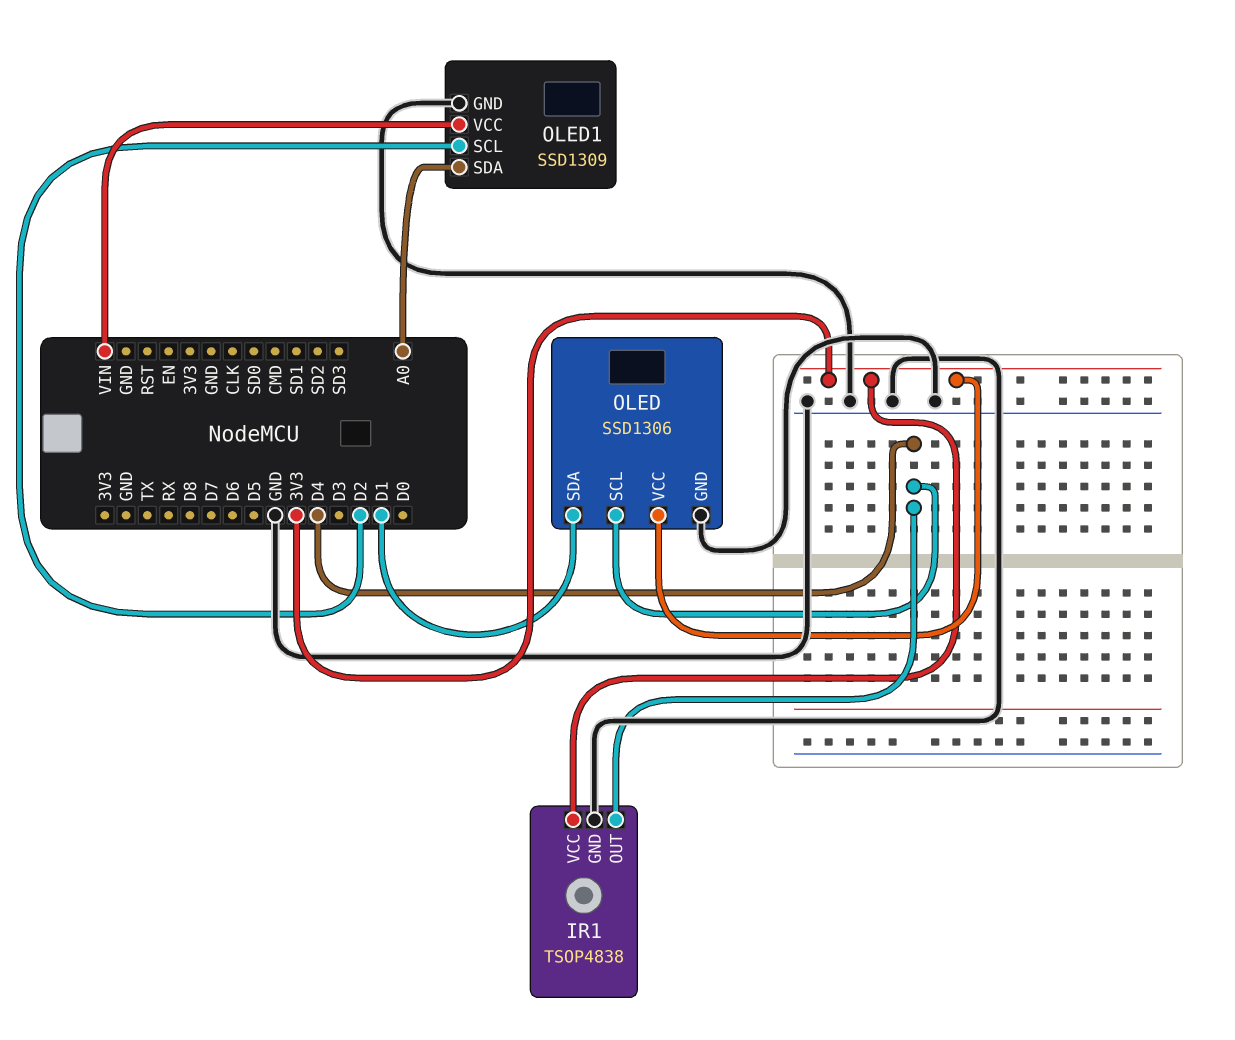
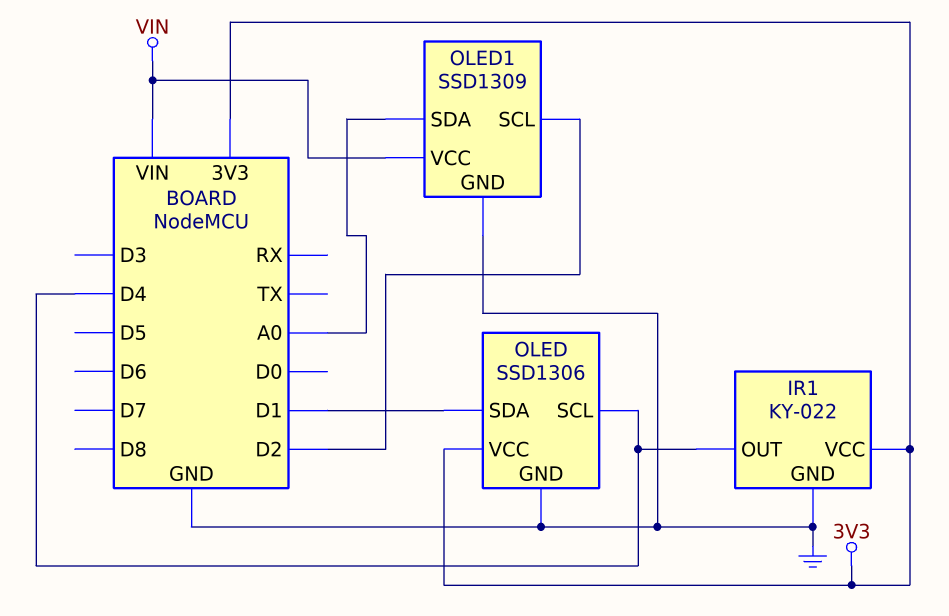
IR1: TSOP4838 -> KY-022

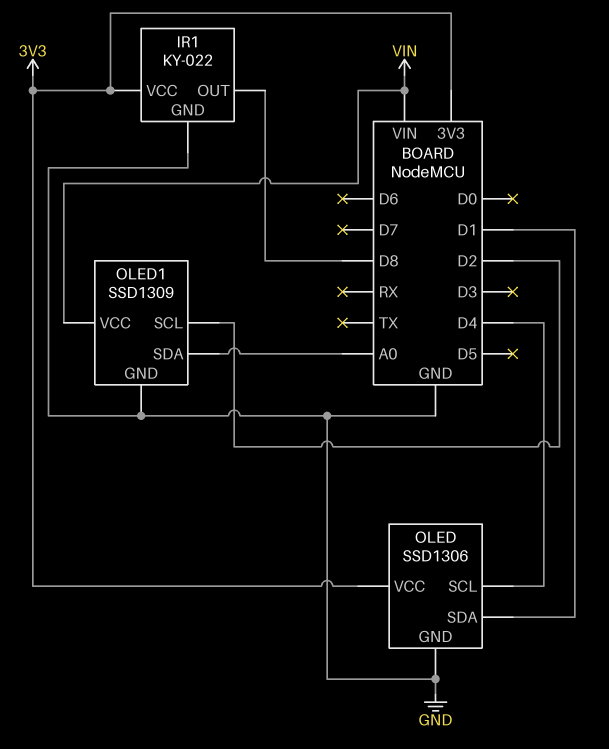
IR1 pin OUT: D4 -> D8

